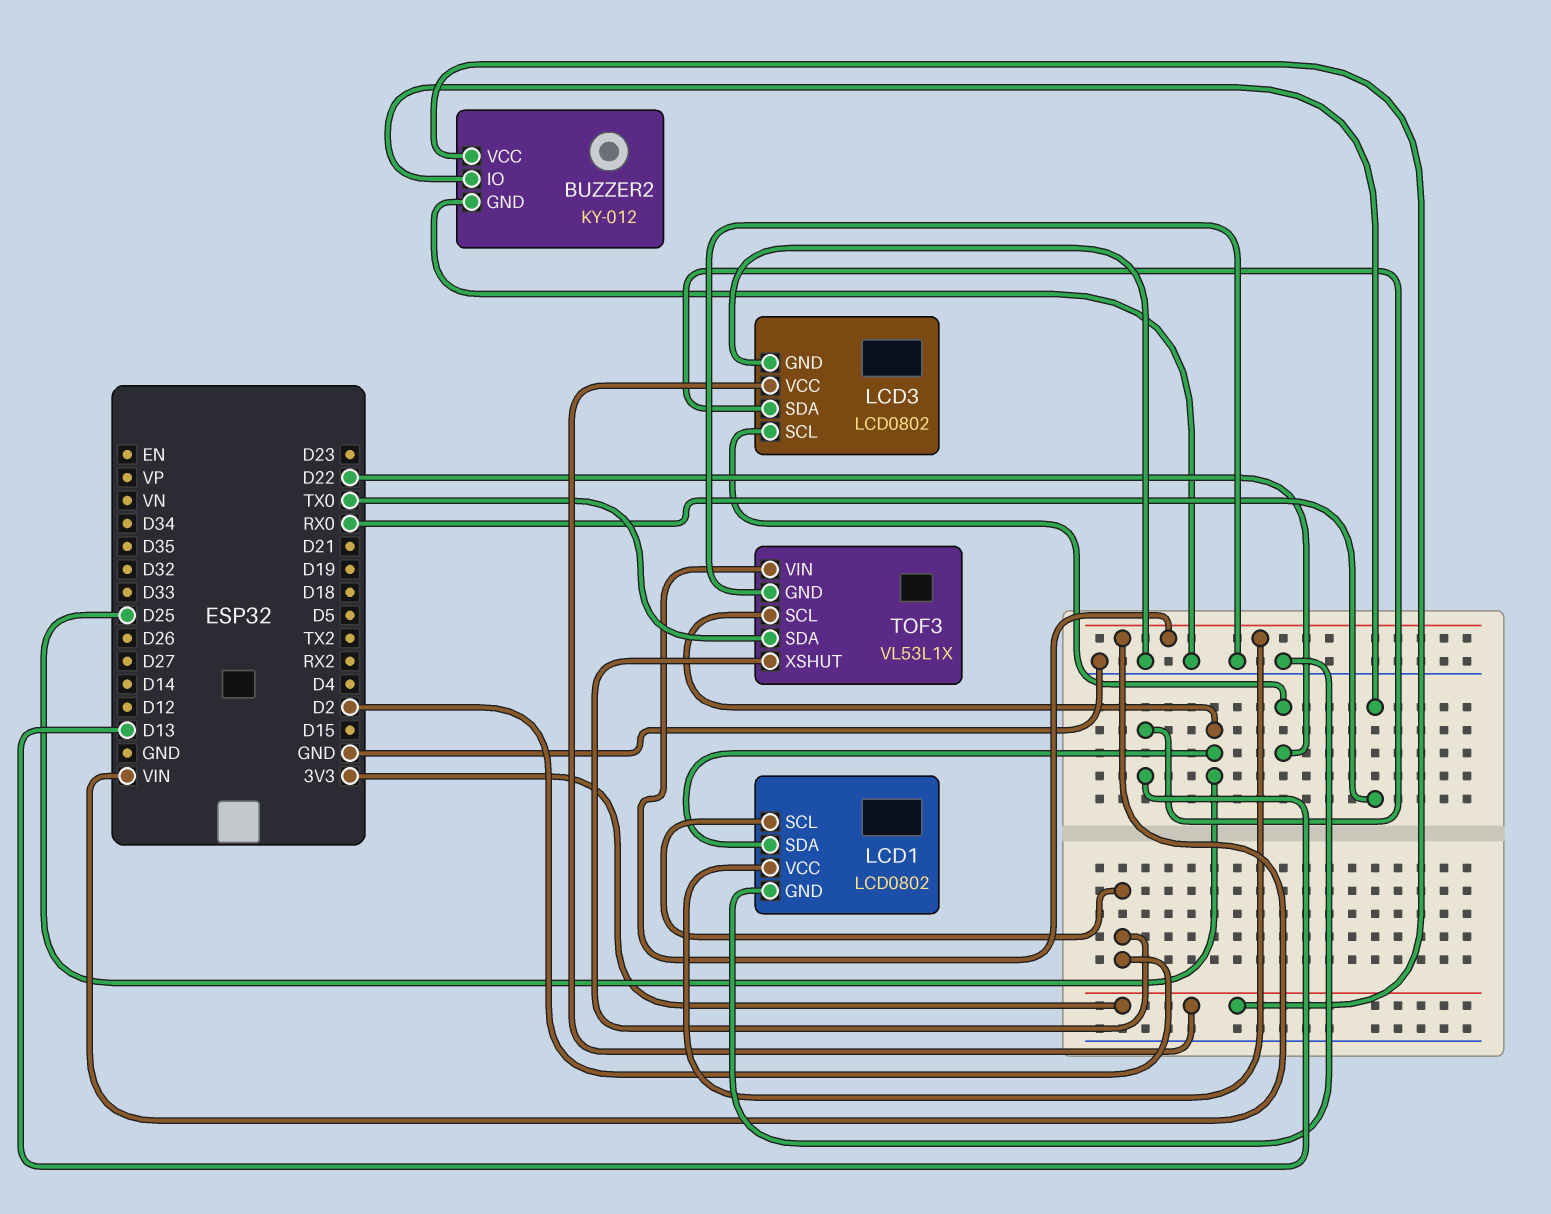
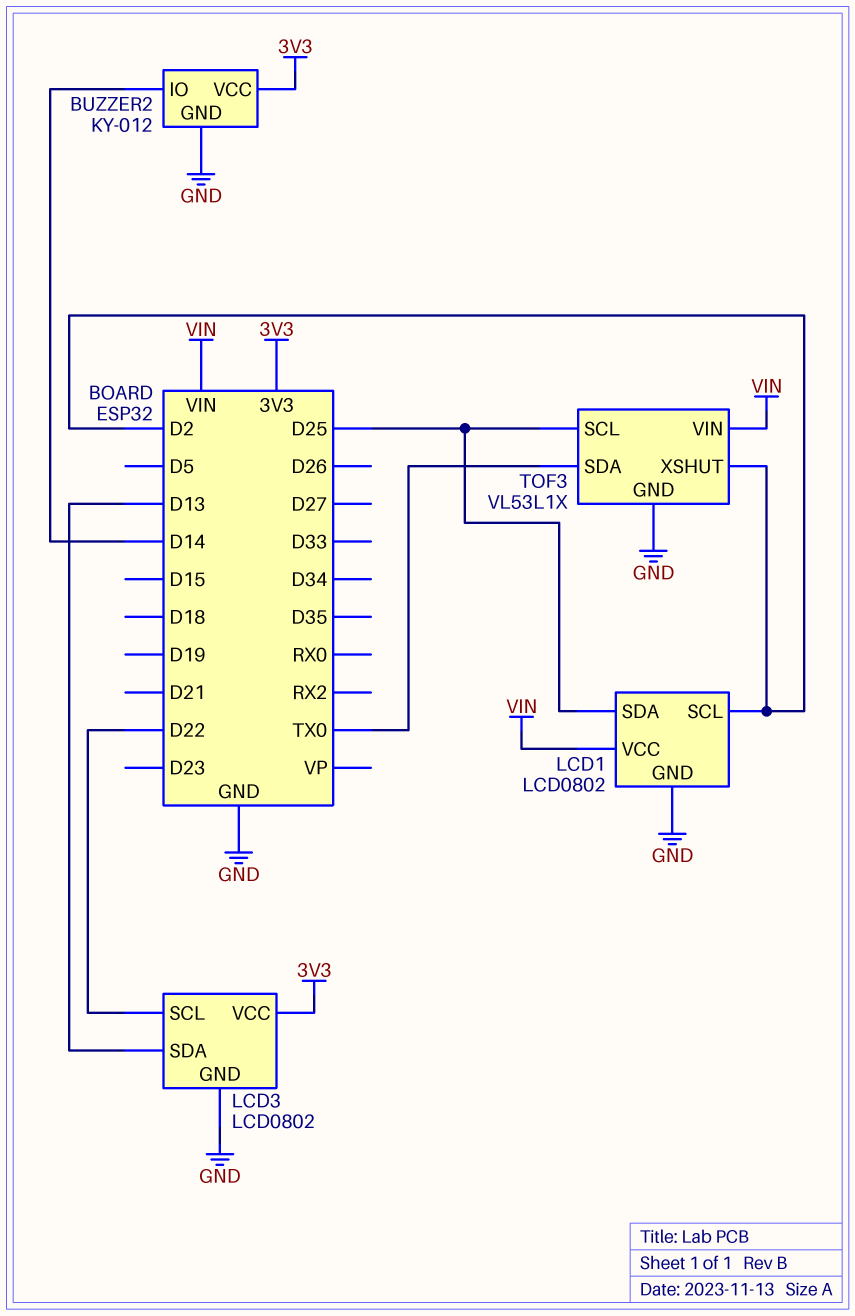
BUZZER2 pin IO: RX0 -> D14

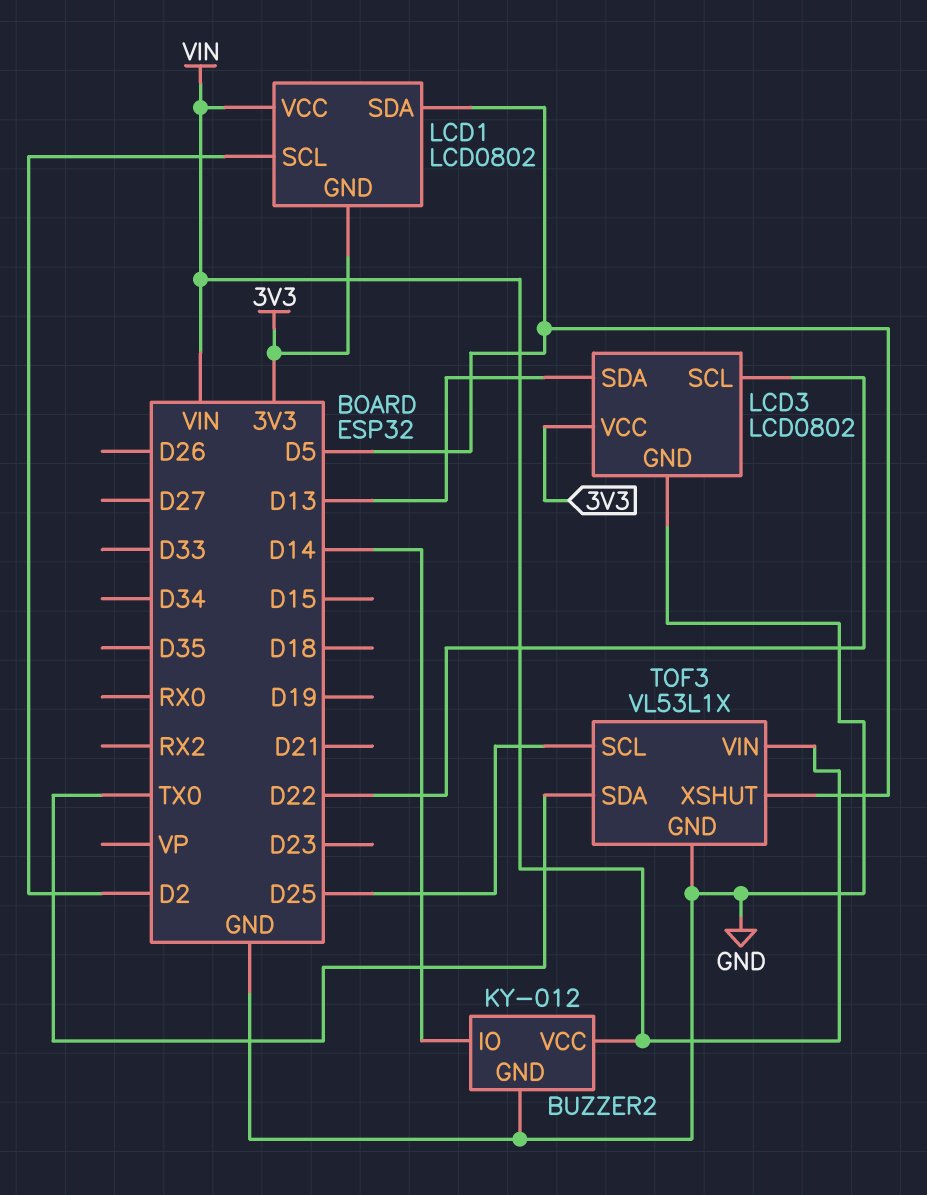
BUZZER2 pin VCC: 3V3 -> VIN
LCD1 pin GND: GND -> 3V3
LCD1 pin SDA: D25 -> D5
TOF3 pin XSHUT: D2 -> D5

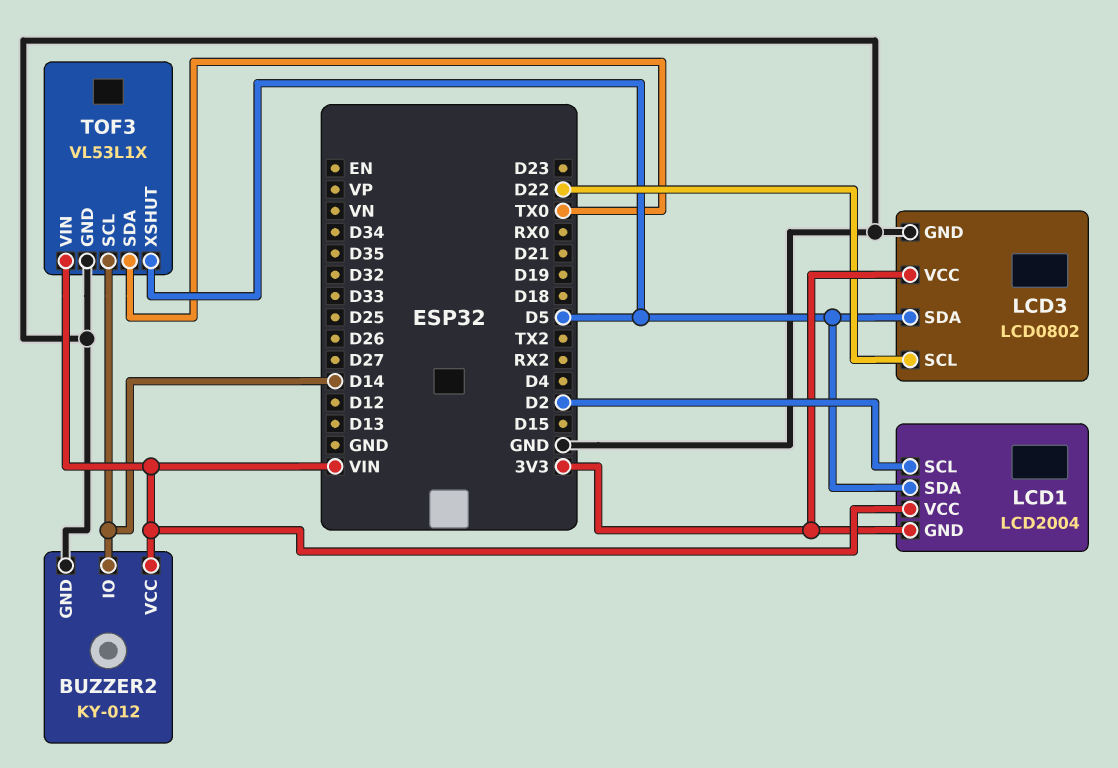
LCD1: LCD0802 -> LCD2004
LCD3 pin SDA: D13 -> D5
TOF3 pin SCL: D25 -> D14

